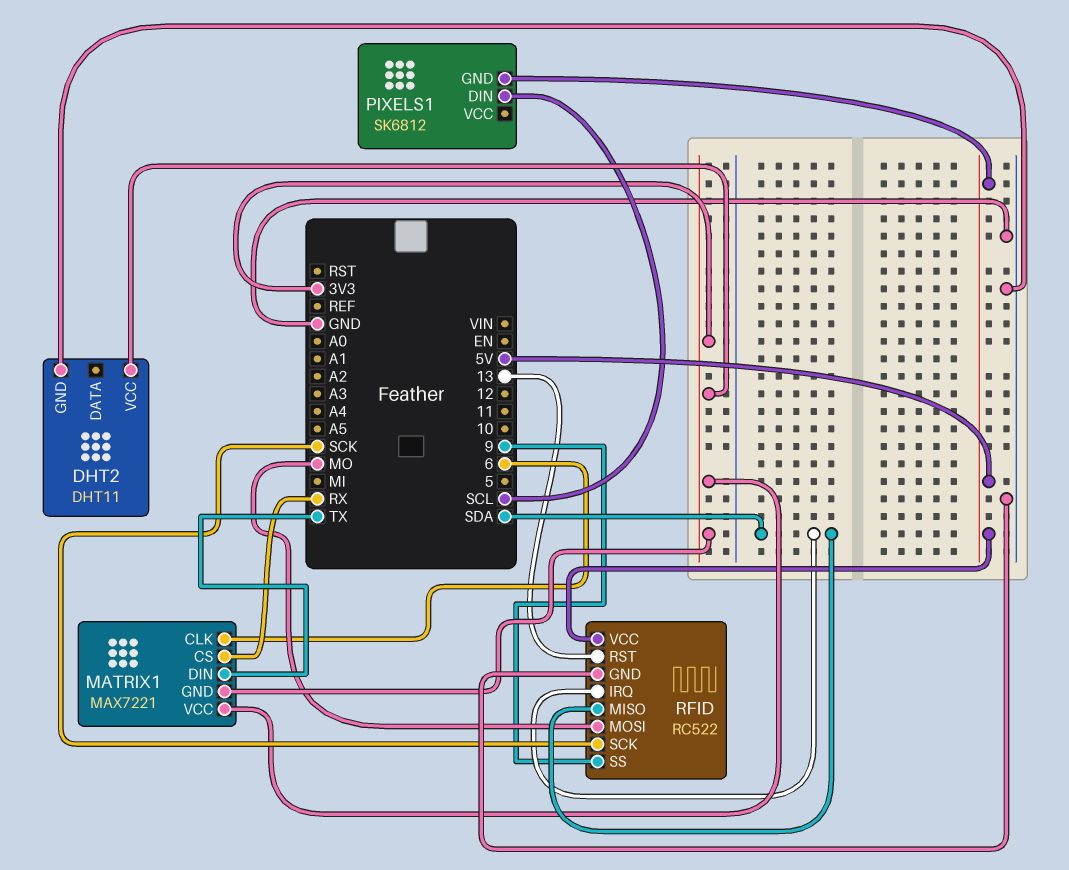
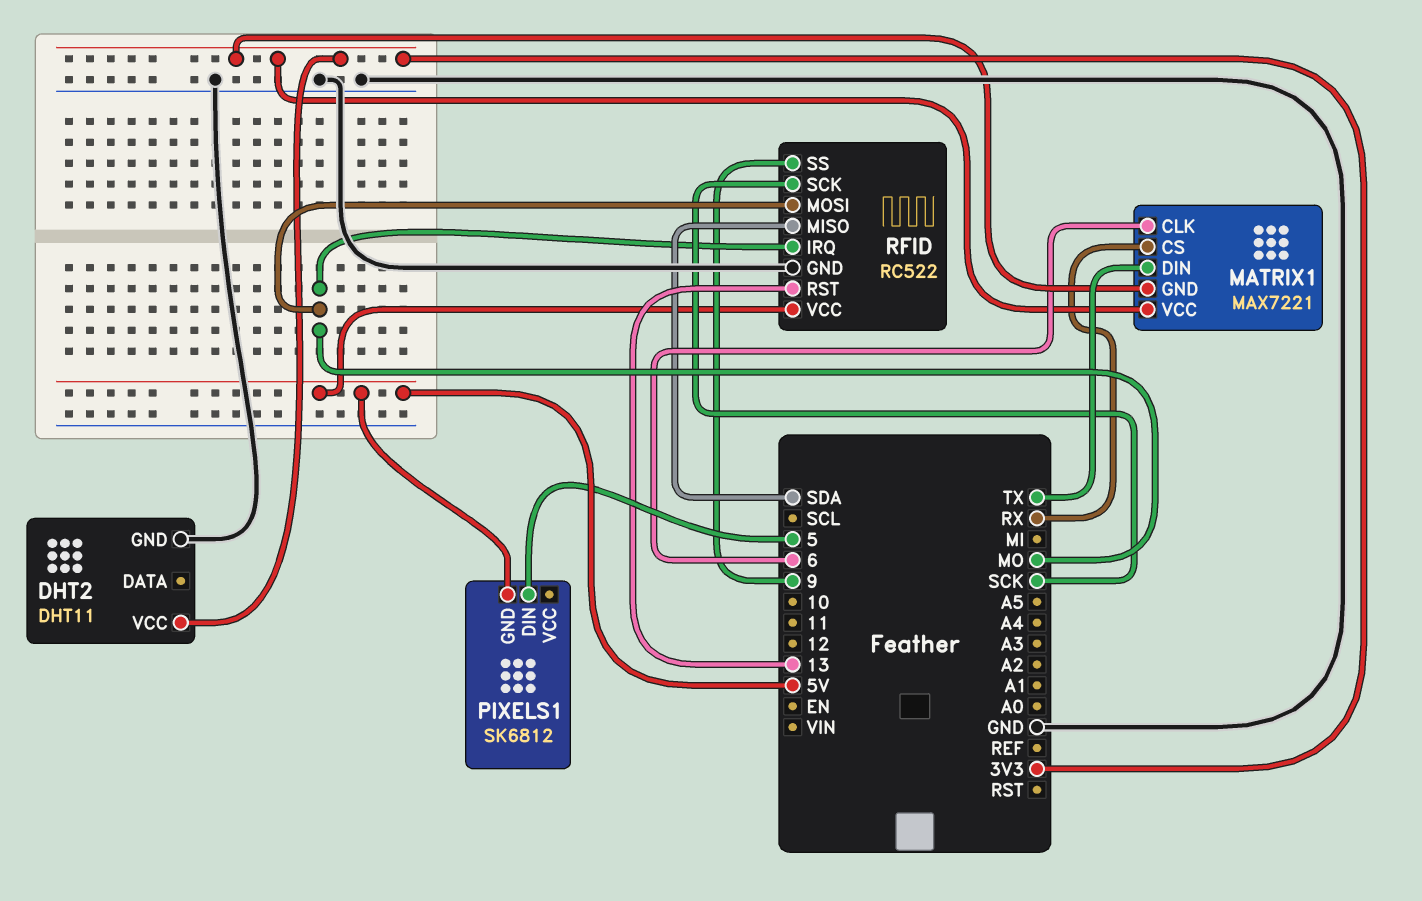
PIXELS1 pin DIN: SCL -> 5
RFID pin IRQ: SDA -> MO

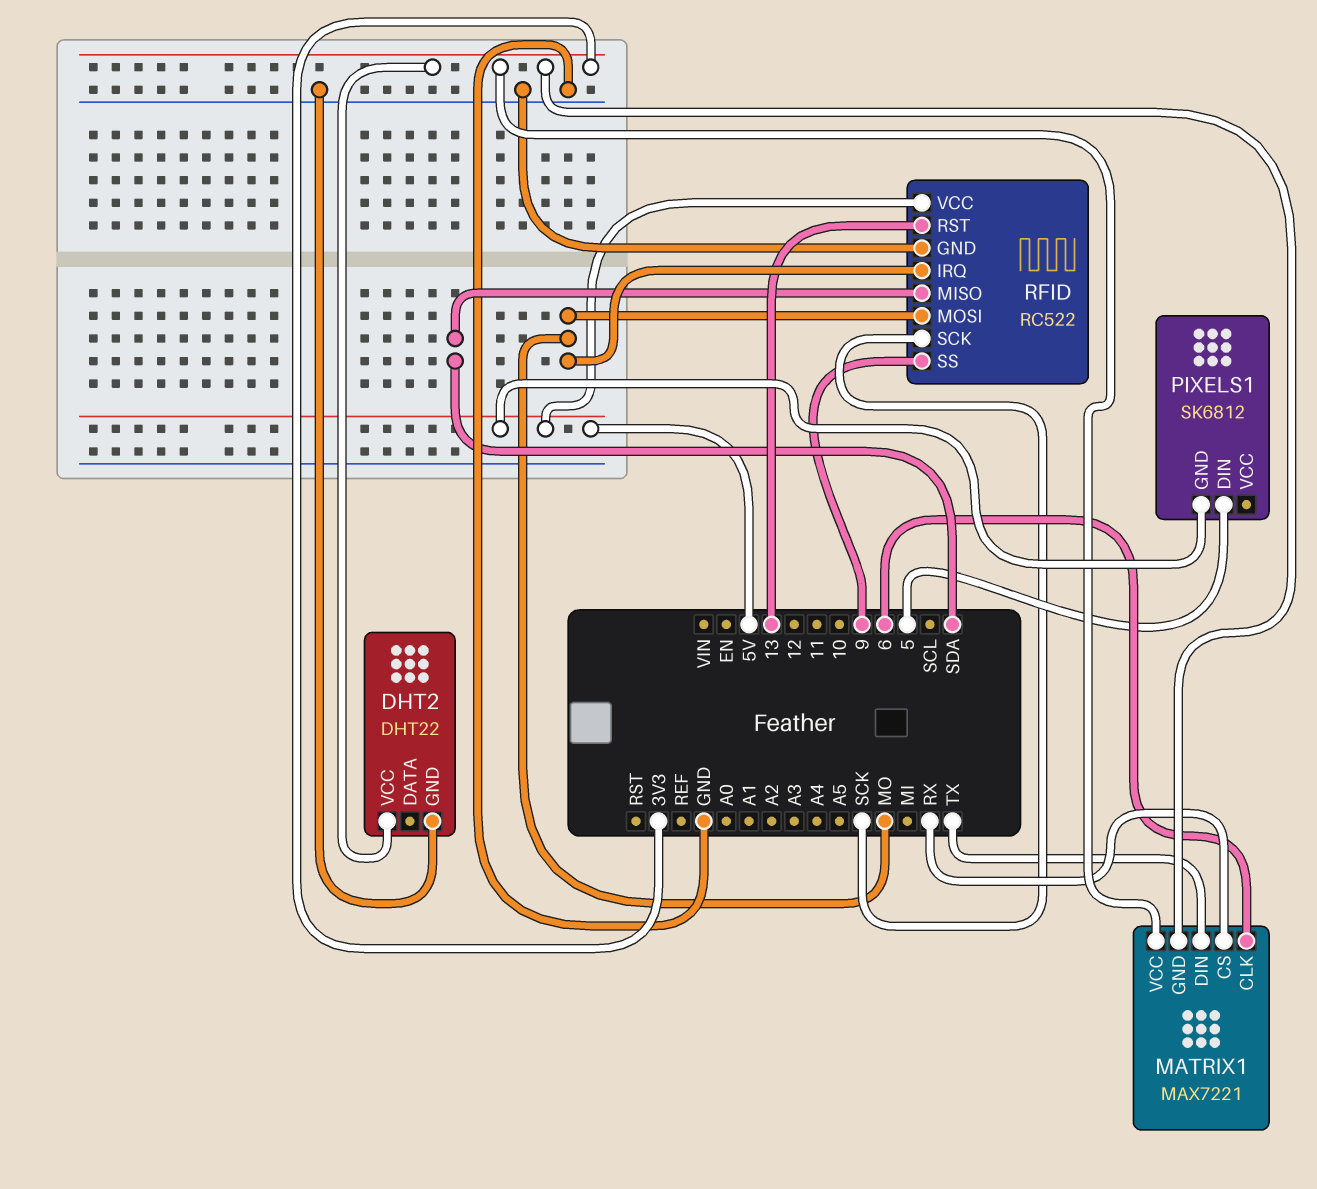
DHT2: DHT11 -> DHT22

